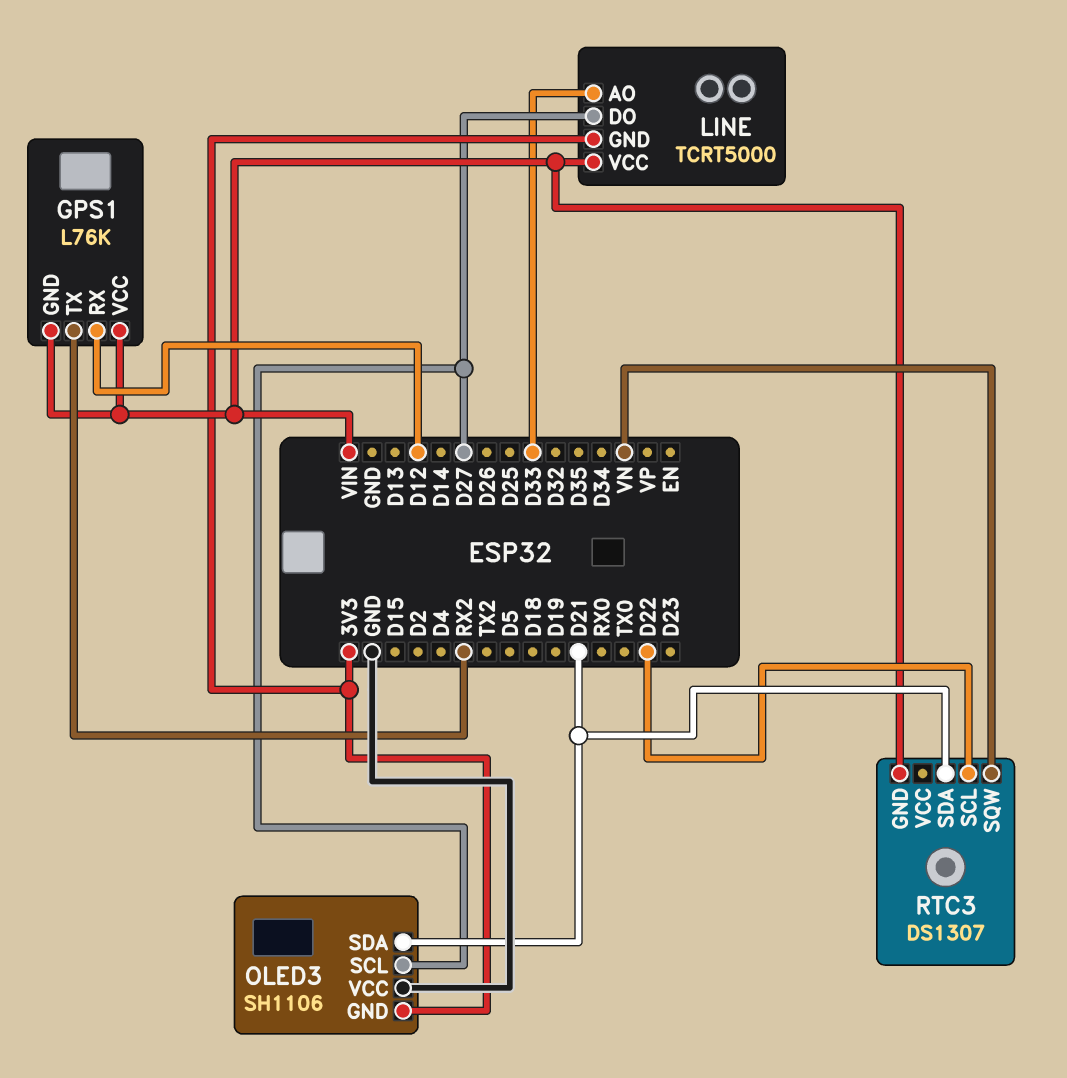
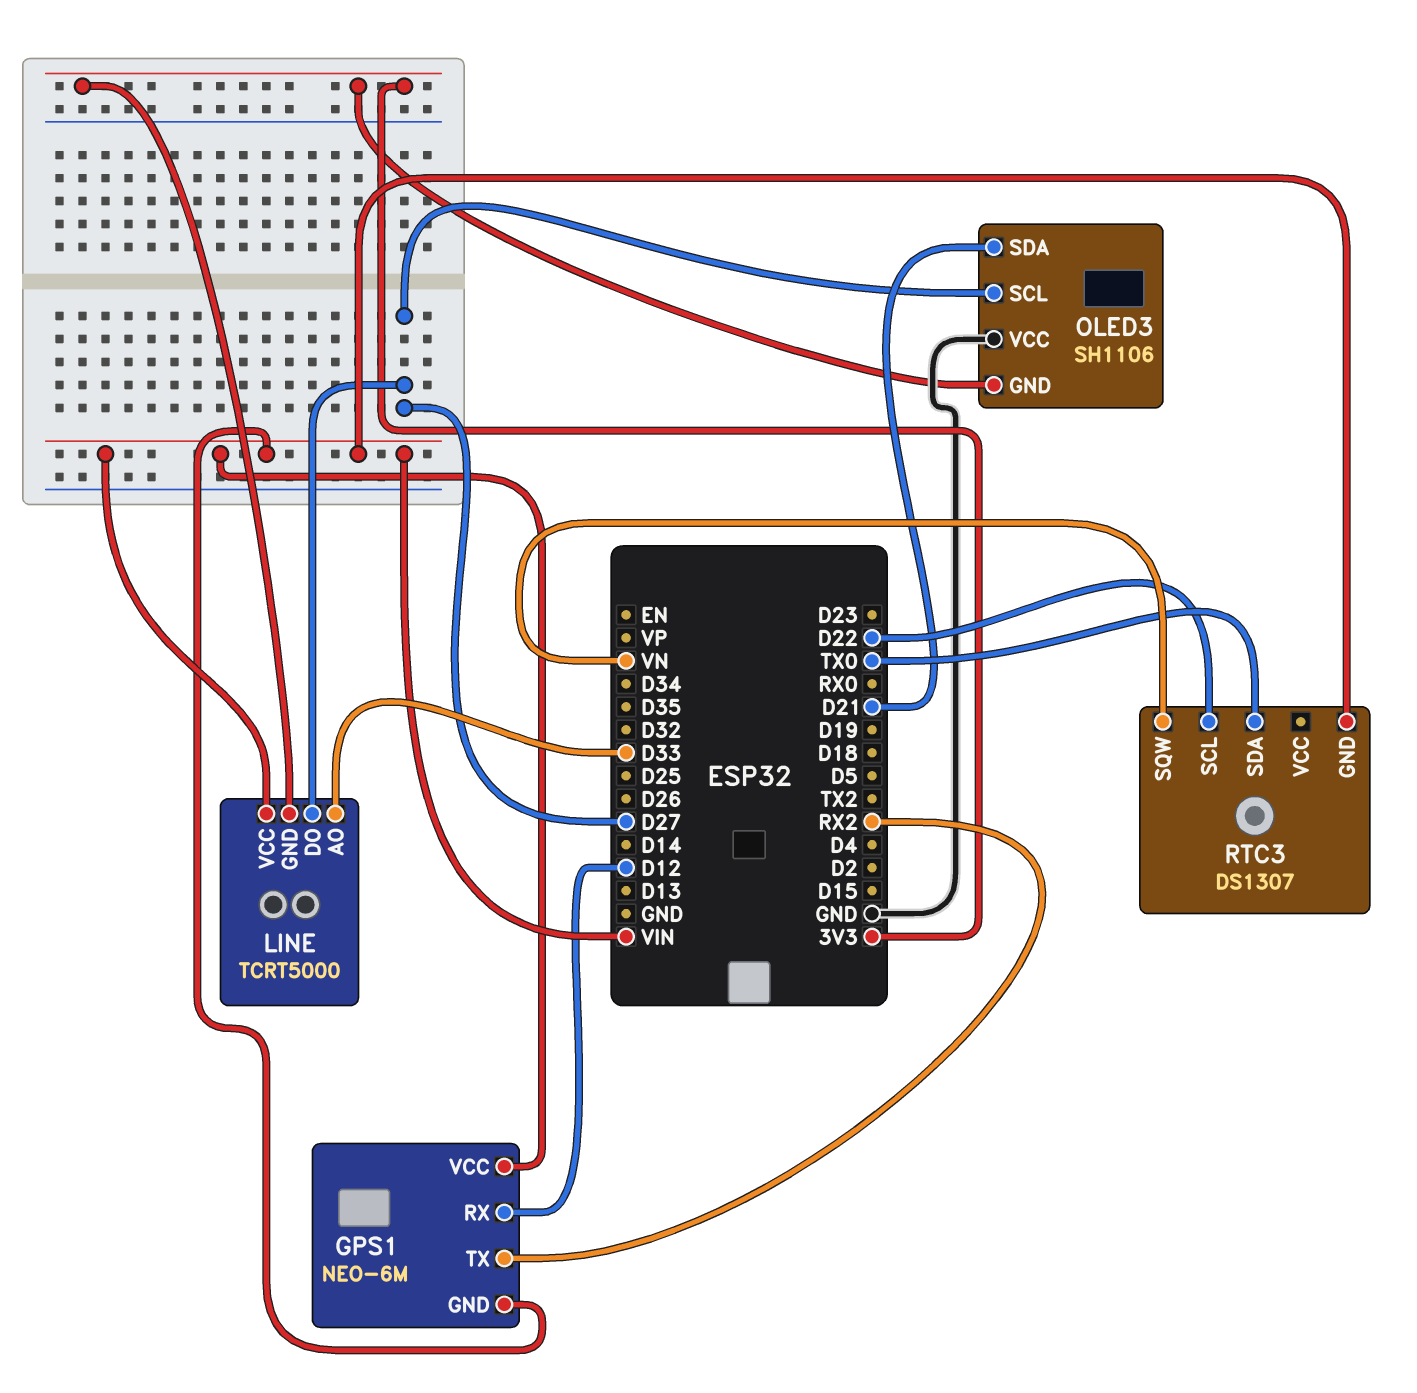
GPS1: L76K -> NEO-6M
RTC3 pin SDA: D21 -> TX0

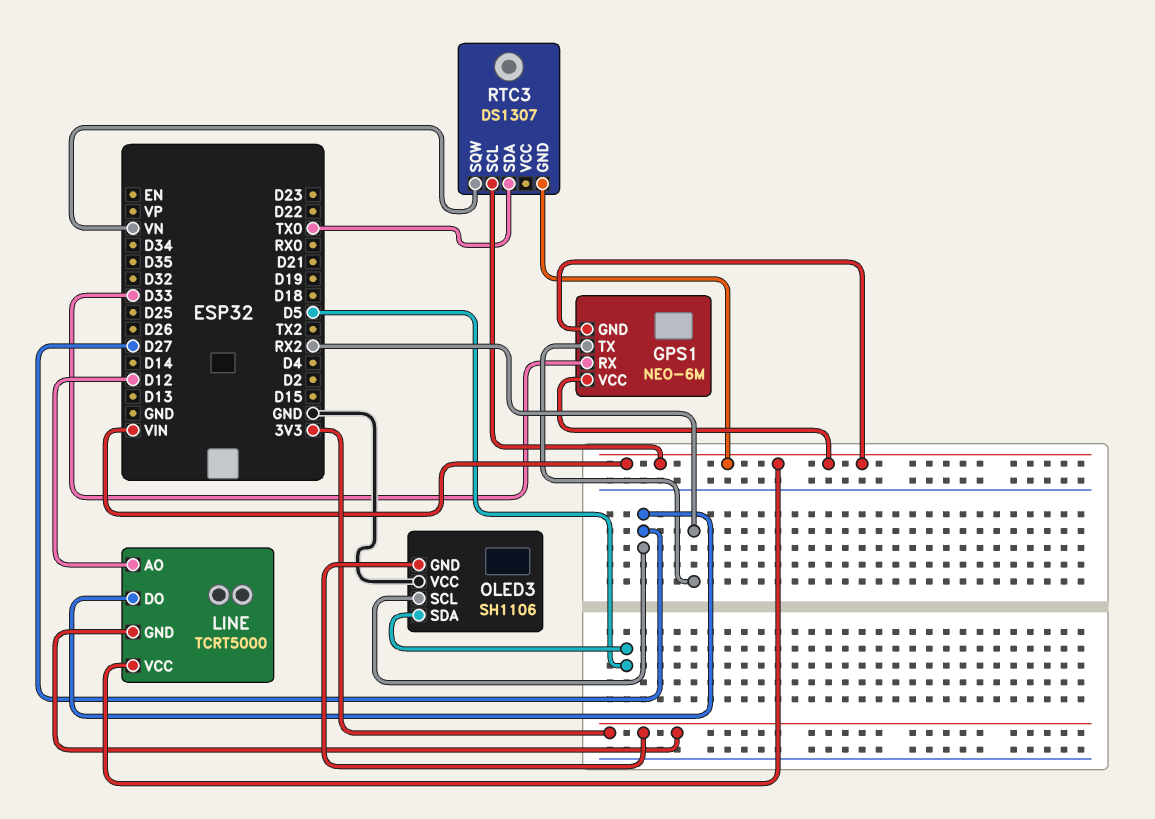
GPS1 pin RX: D12 -> D33
LINE pin AO: D33 -> D12
OLED3 pin SDA: D21 -> D5
RTC3 pin SCL: D22 -> VIN

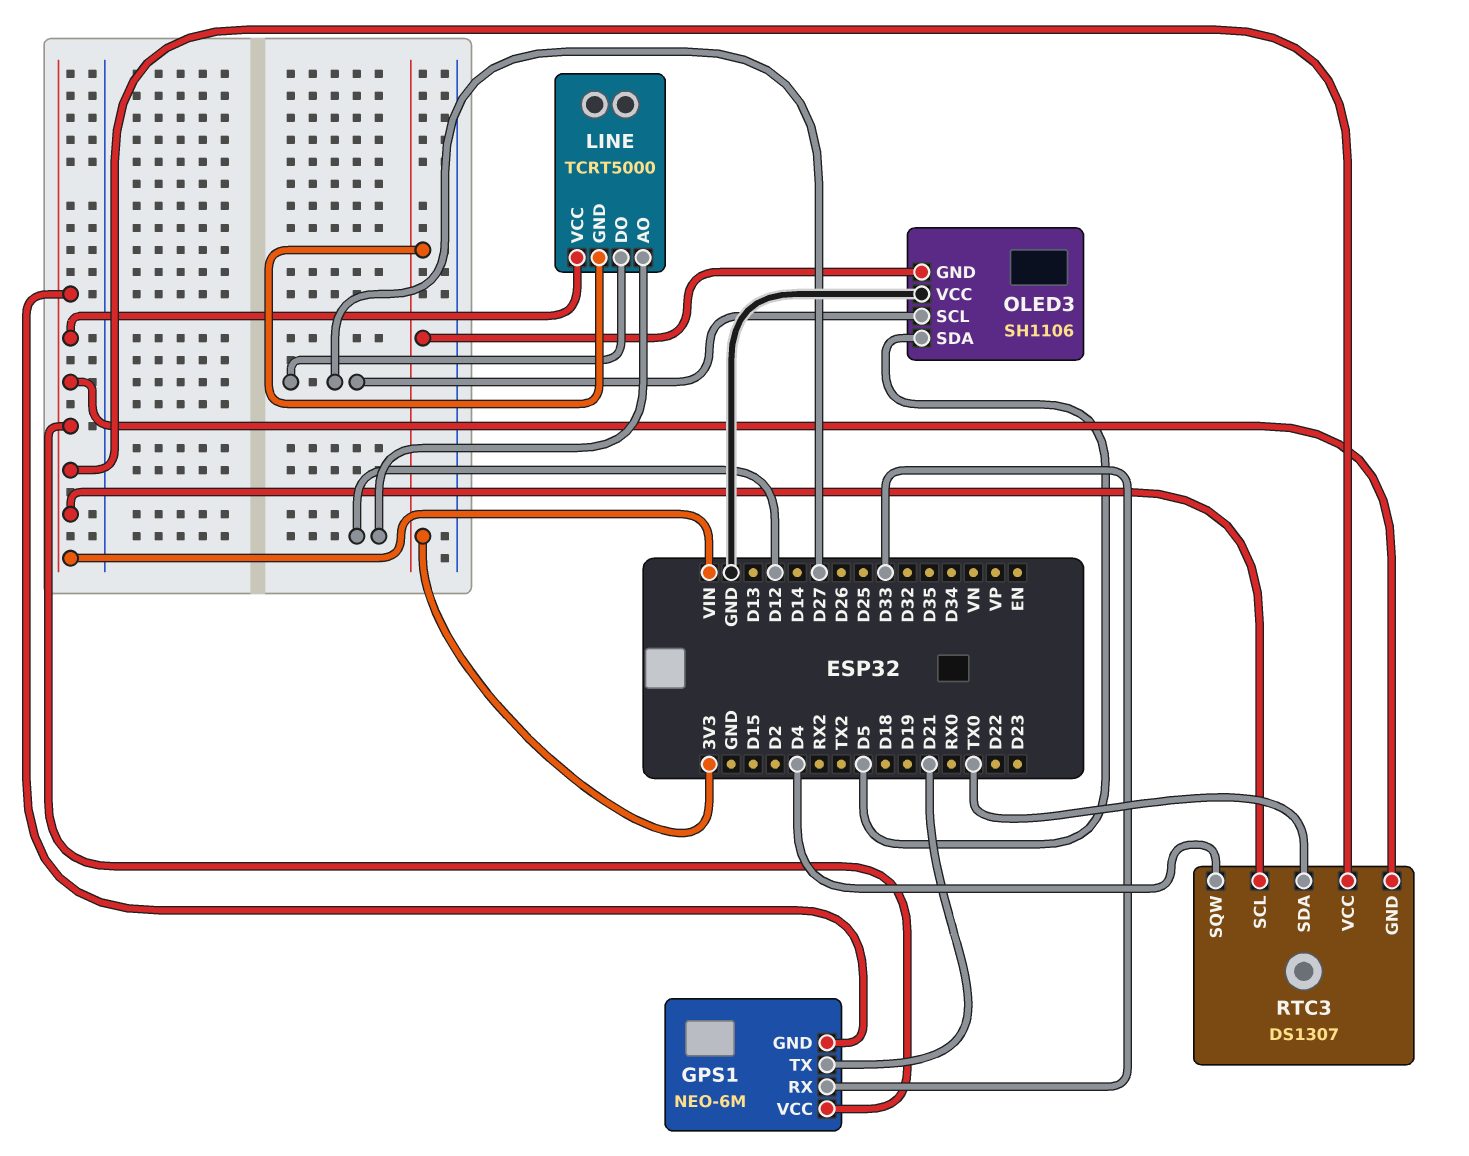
GPS1 pin TX: RX2 -> D21
RTC3 pin SQW: VN -> D4
RTC3 pin VCC: none -> VIN

